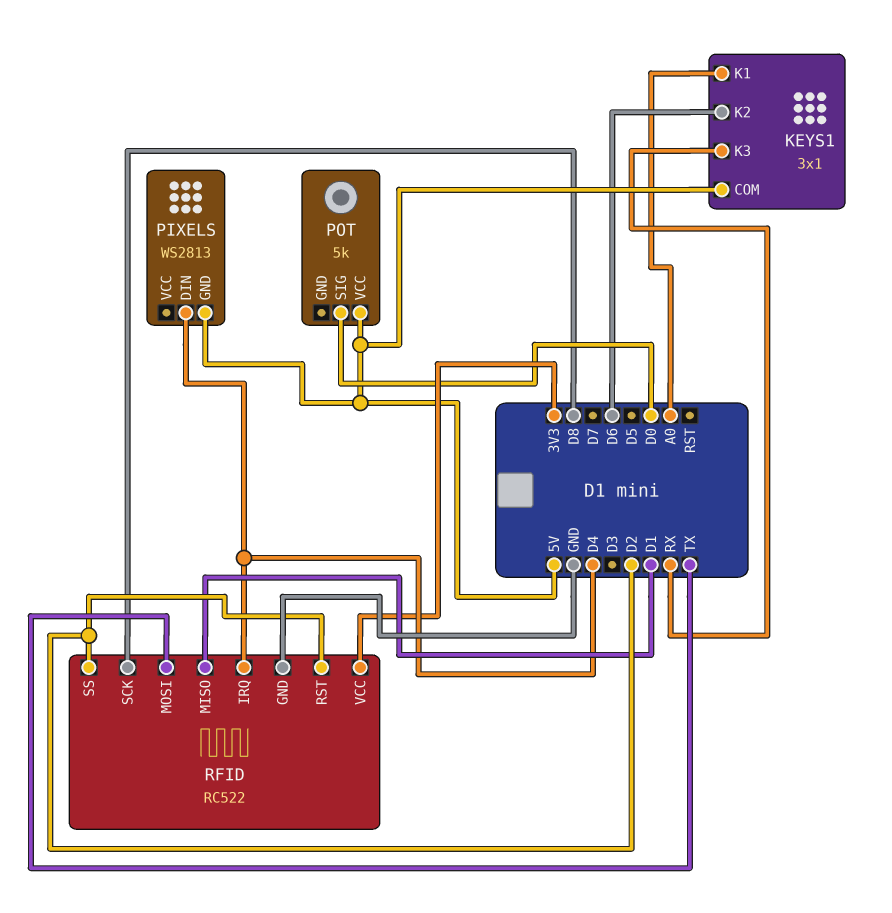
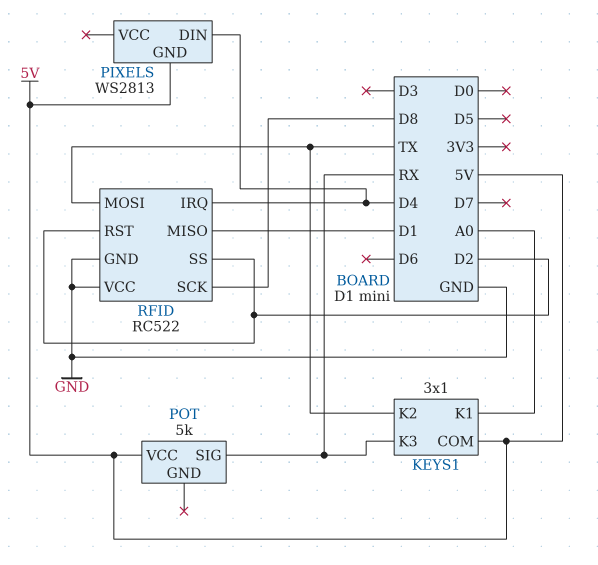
KEYS1 pin K2: D6 -> TX
POT pin SIG: D0 -> RX
RFID pin VCC: 3V3 -> GND

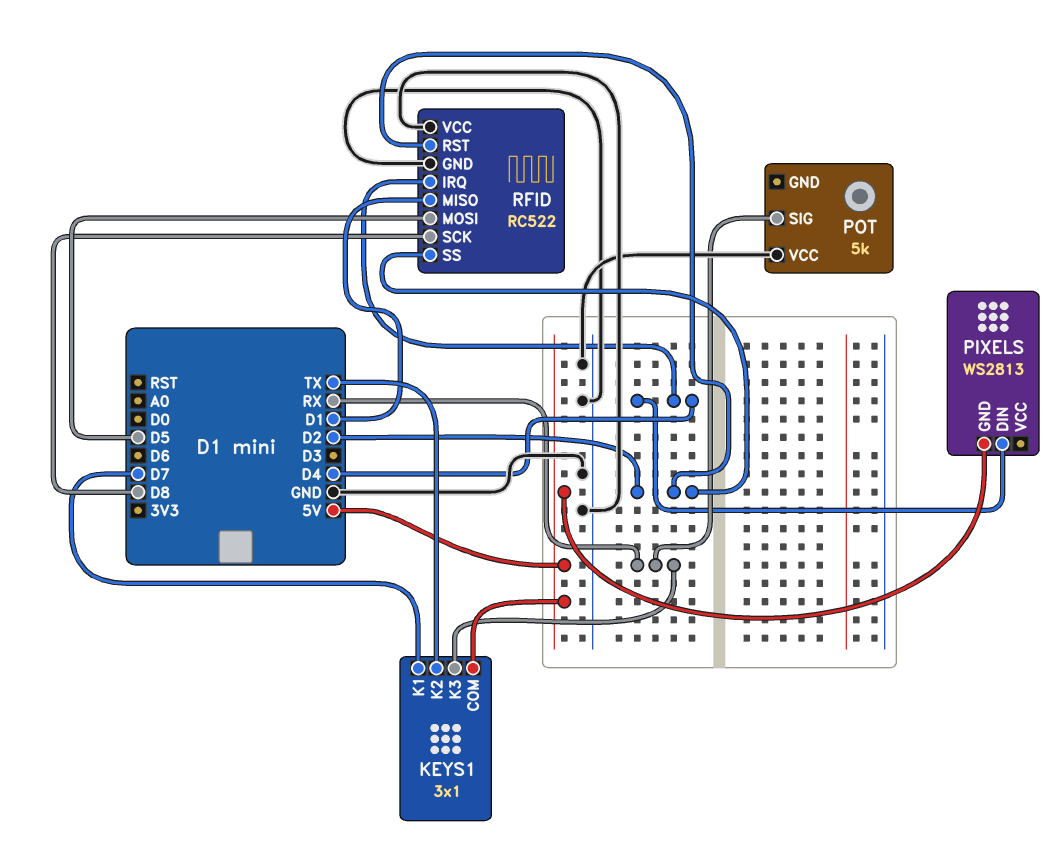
KEYS1 pin K1: A0 -> D7
POT pin VCC: 5V -> GND
RFID pin MOSI: TX -> D5

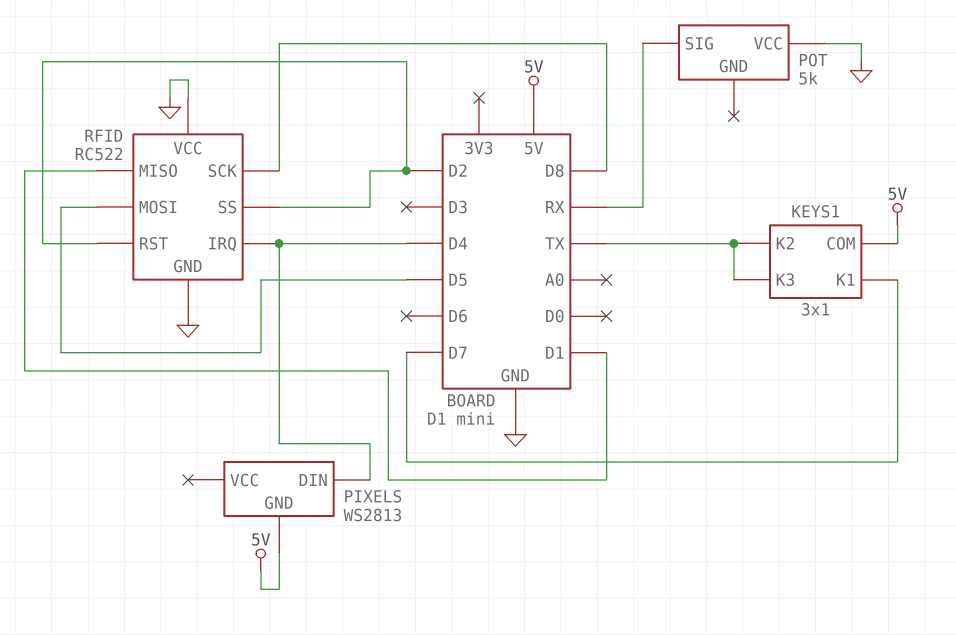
KEYS1 pin K3: RX -> TX

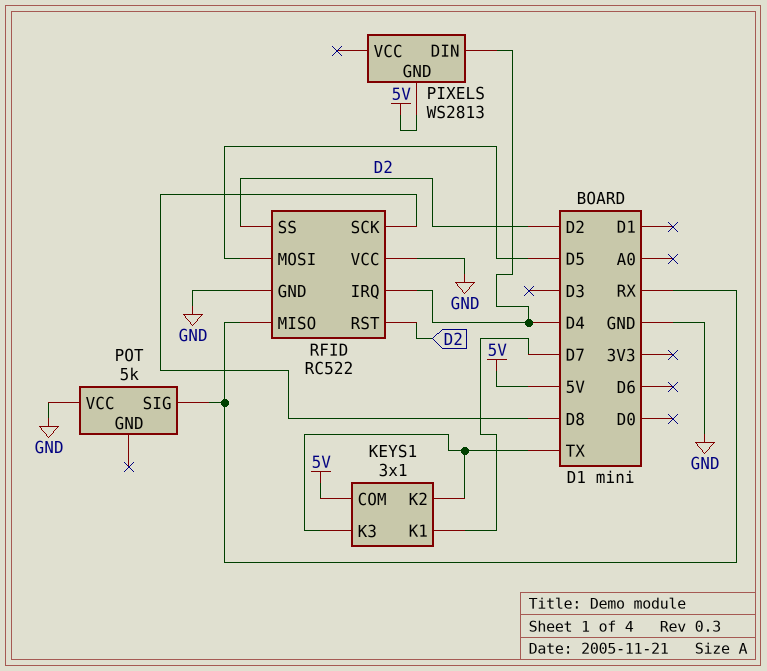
RFID pin MISO: D1 -> RX

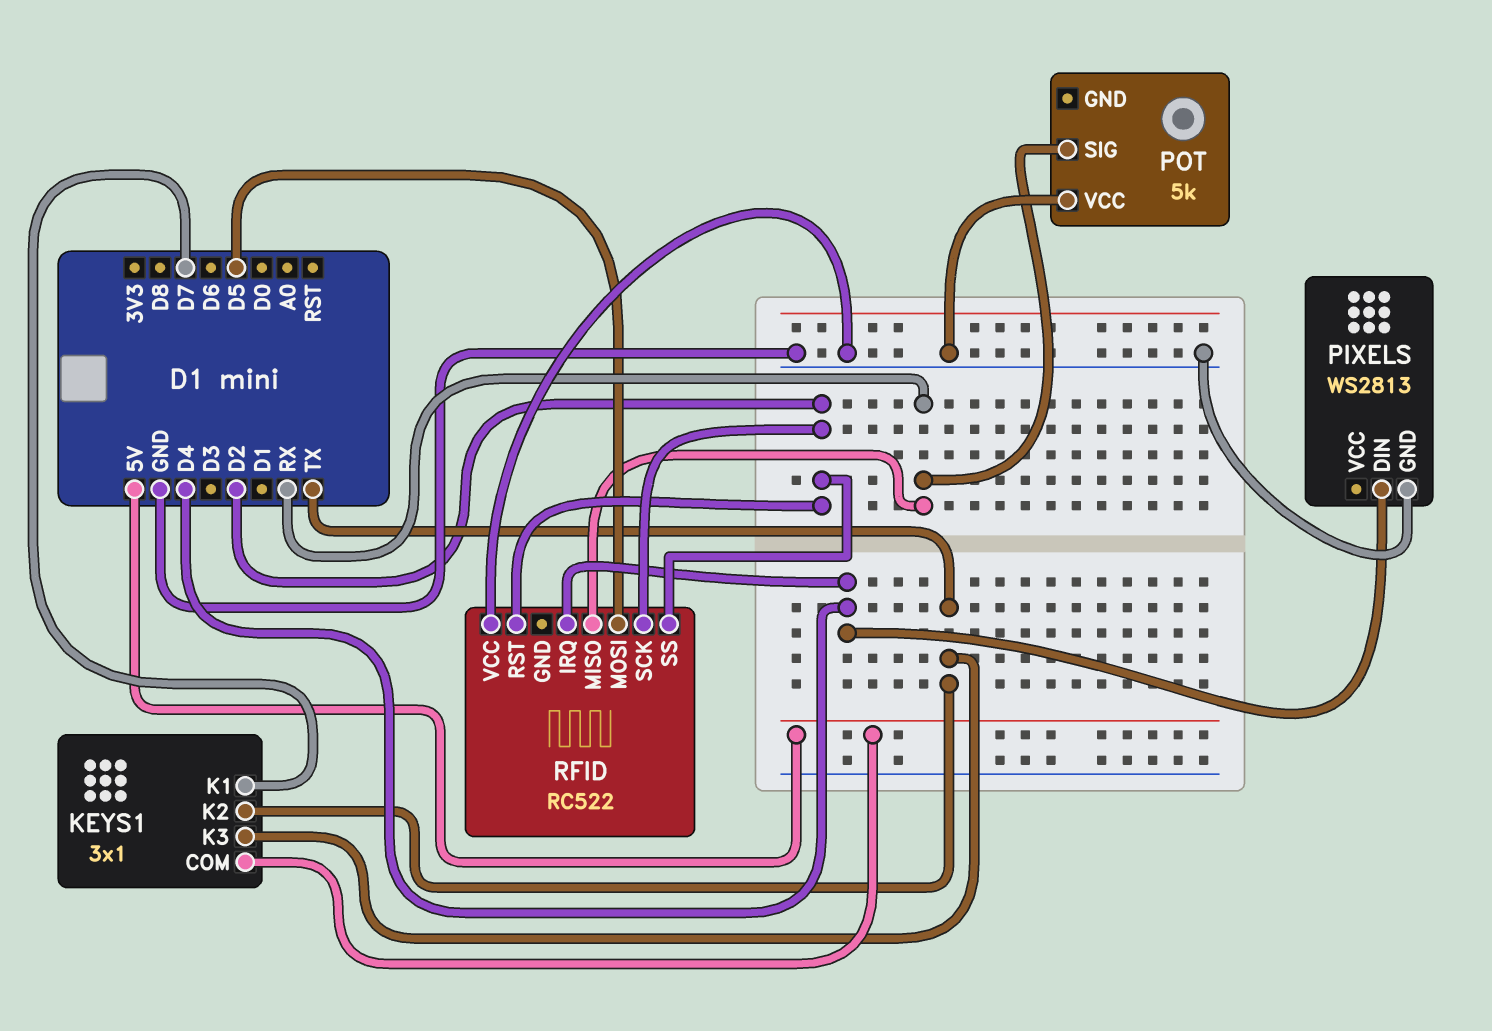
PIXELS pin GND: 5V -> GND
RFID pin GND: GND -> none
RFID pin SCK: D8 -> D2

